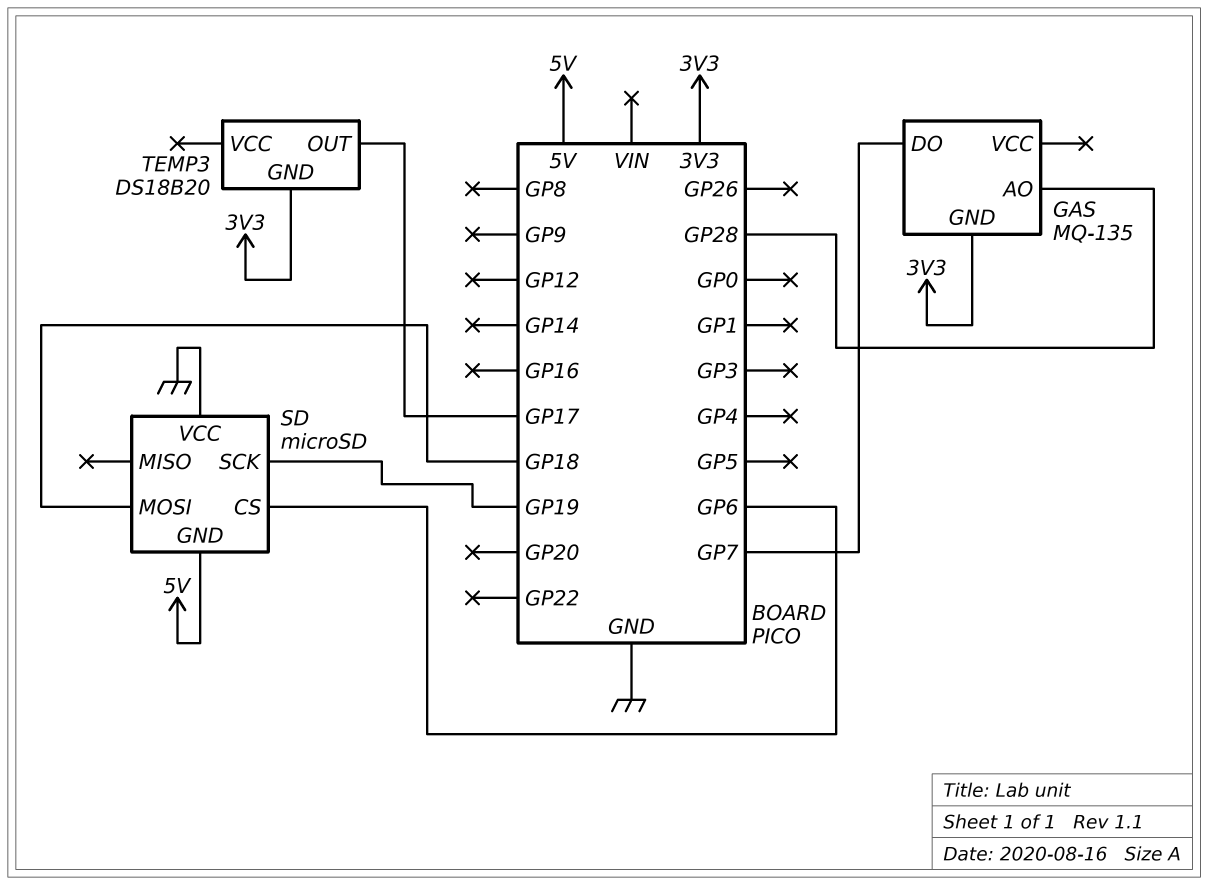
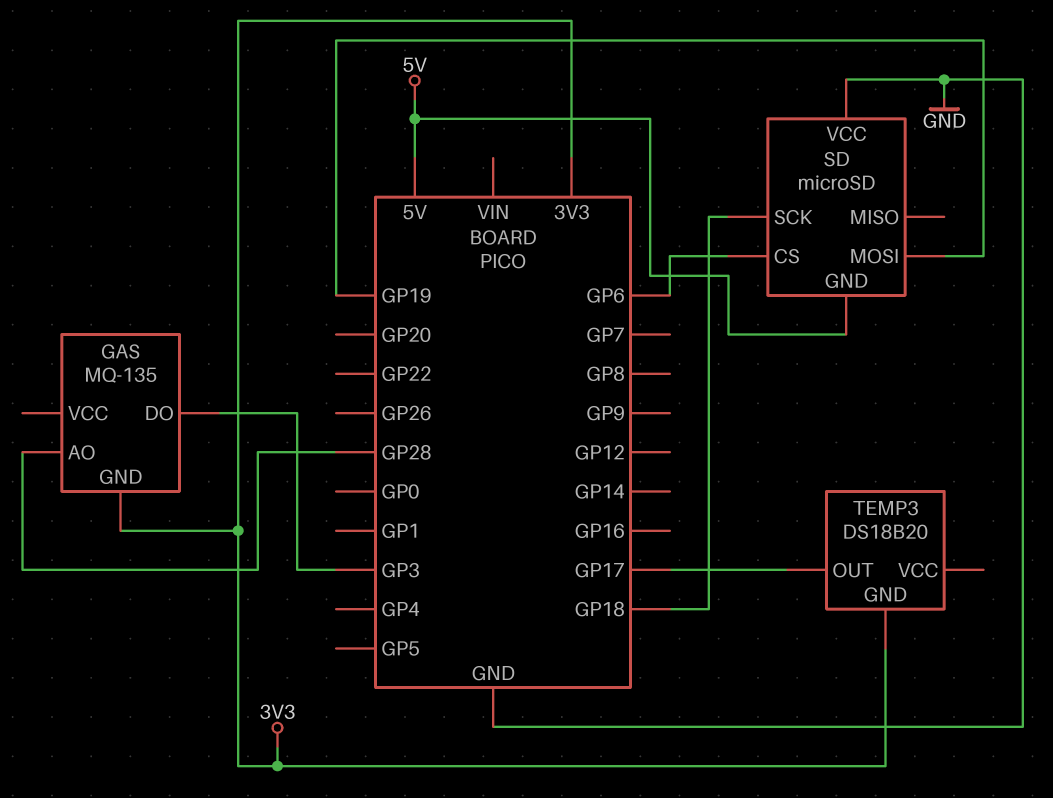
GAS pin DO: GP7 -> GP3
SD pin MOSI: GP18 -> GP19
SD pin SCK: GP19 -> GP18

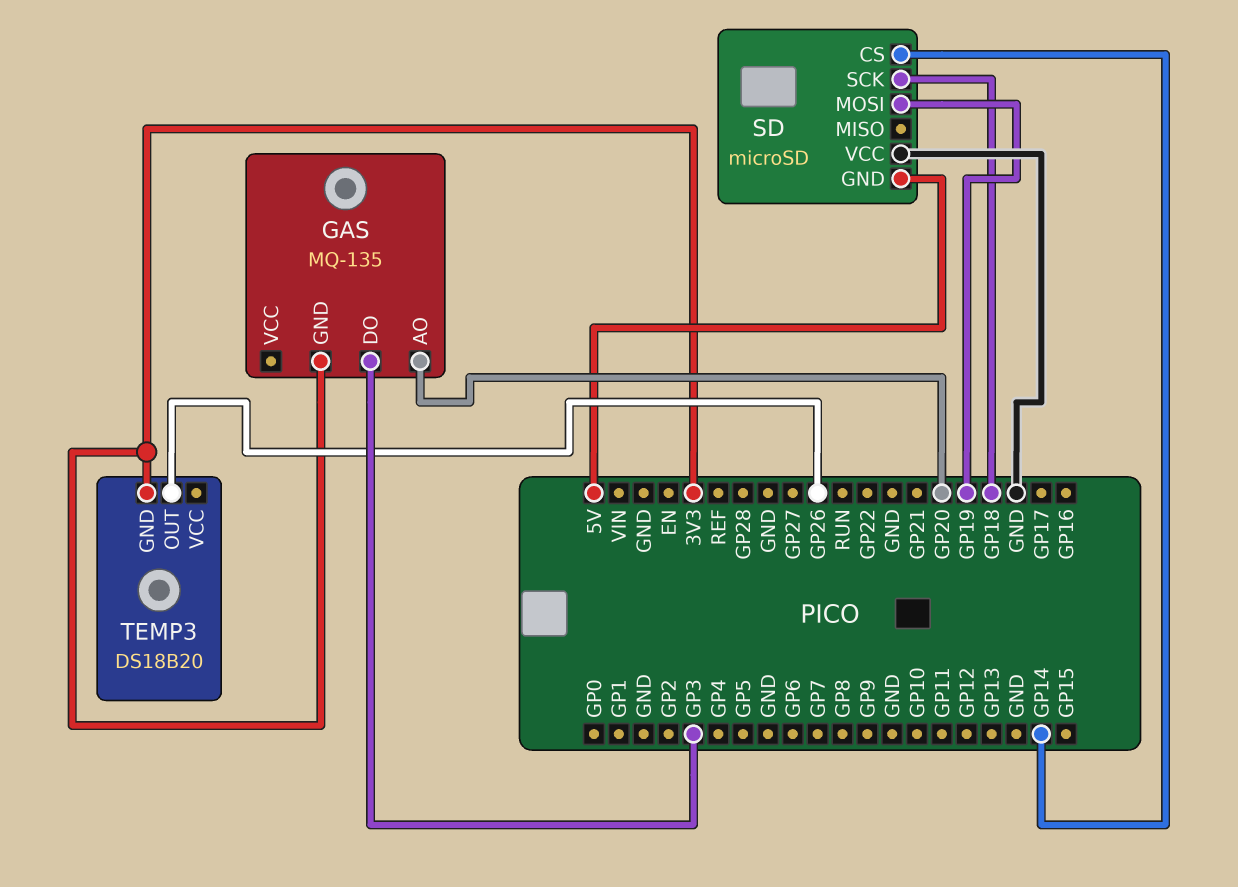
GAS pin AO: GP28 -> GP20
SD pin CS: GP6 -> GP14
TEMP3 pin OUT: GP17 -> GP26

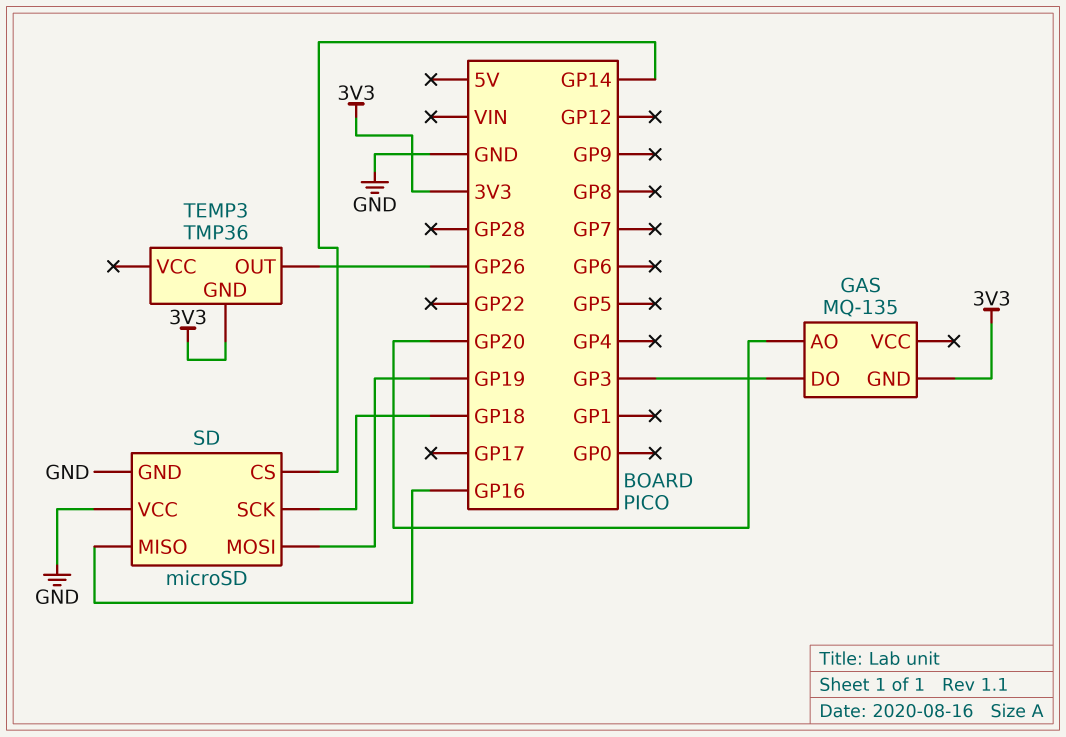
SD pin GND: 5V -> GND
SD pin MISO: none -> GP16
TEMP3: DS18B20 -> TMP36

